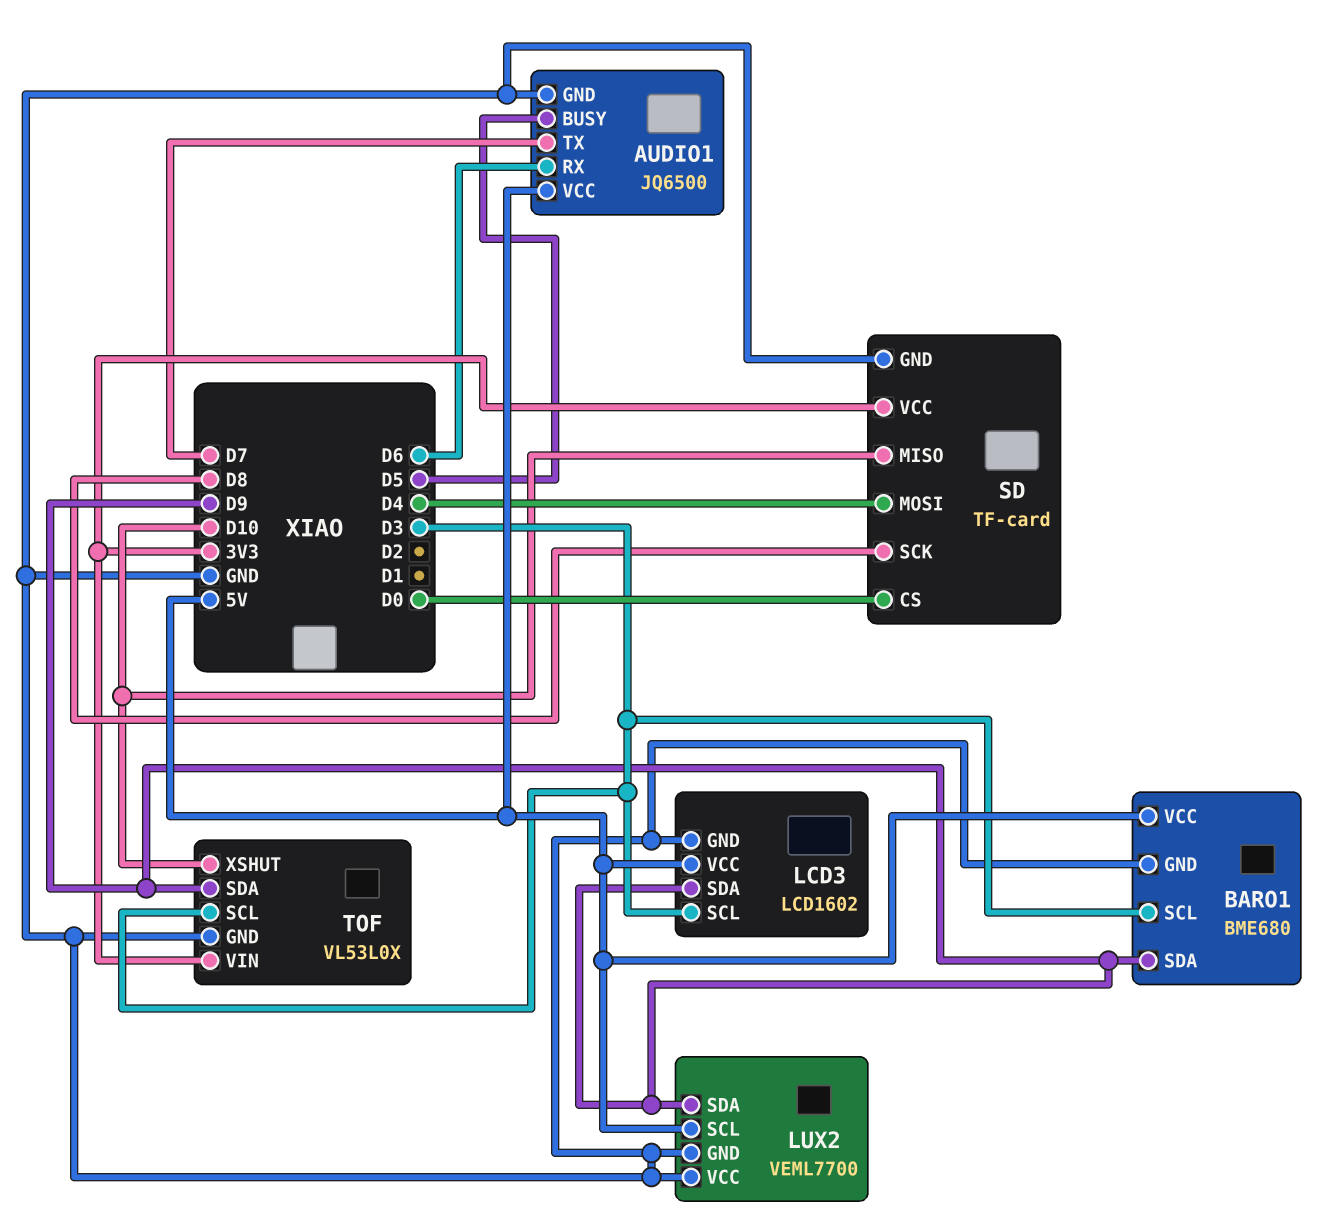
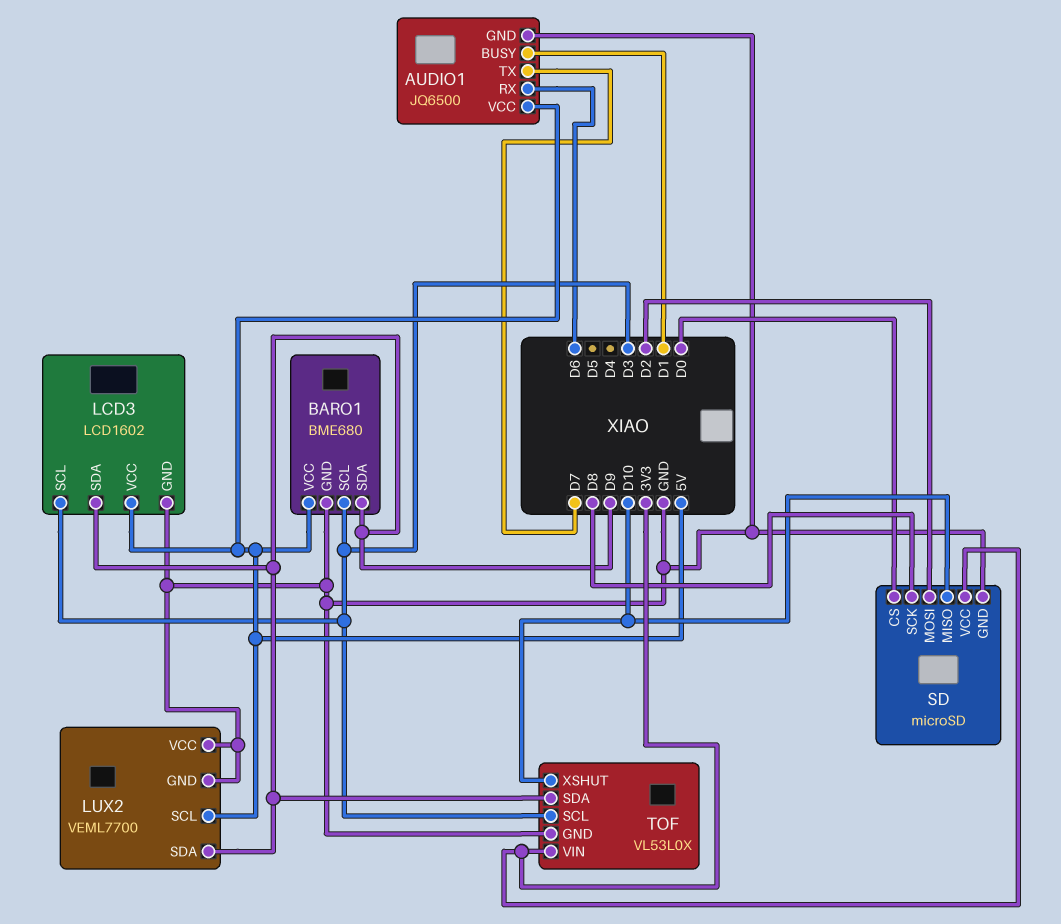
AUDIO1 pin BUSY: D5 -> D1
SD: TF-card -> microSD
SD pin MOSI: D4 -> D2

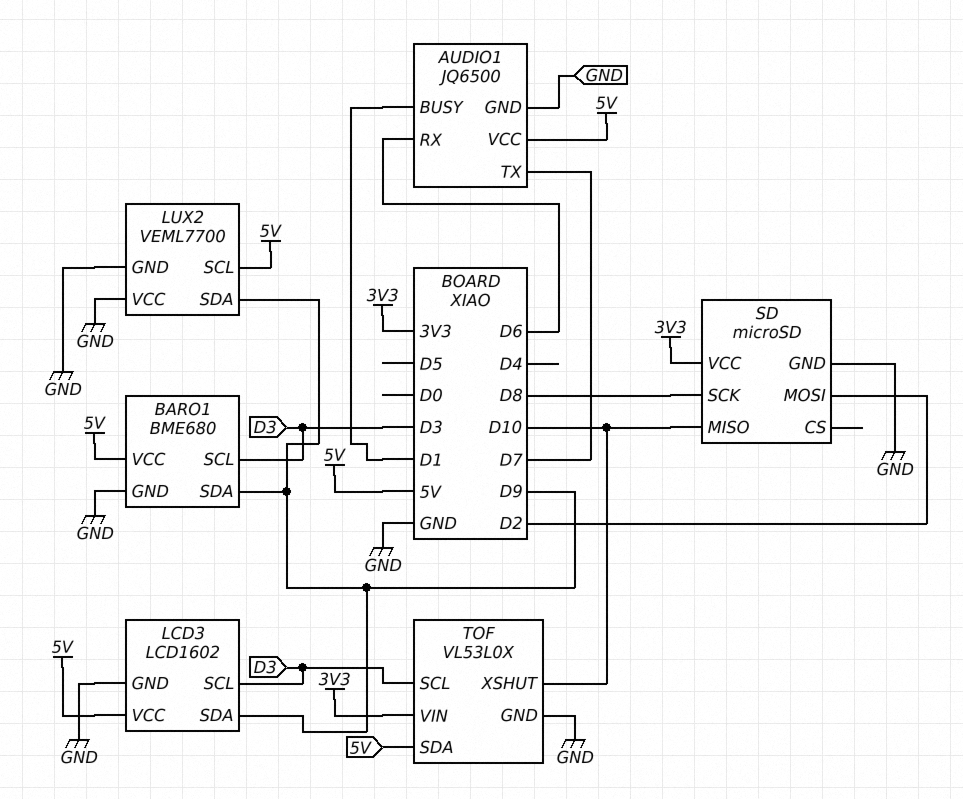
SD pin CS: D0 -> none
TOF pin SDA: D9 -> 5V

